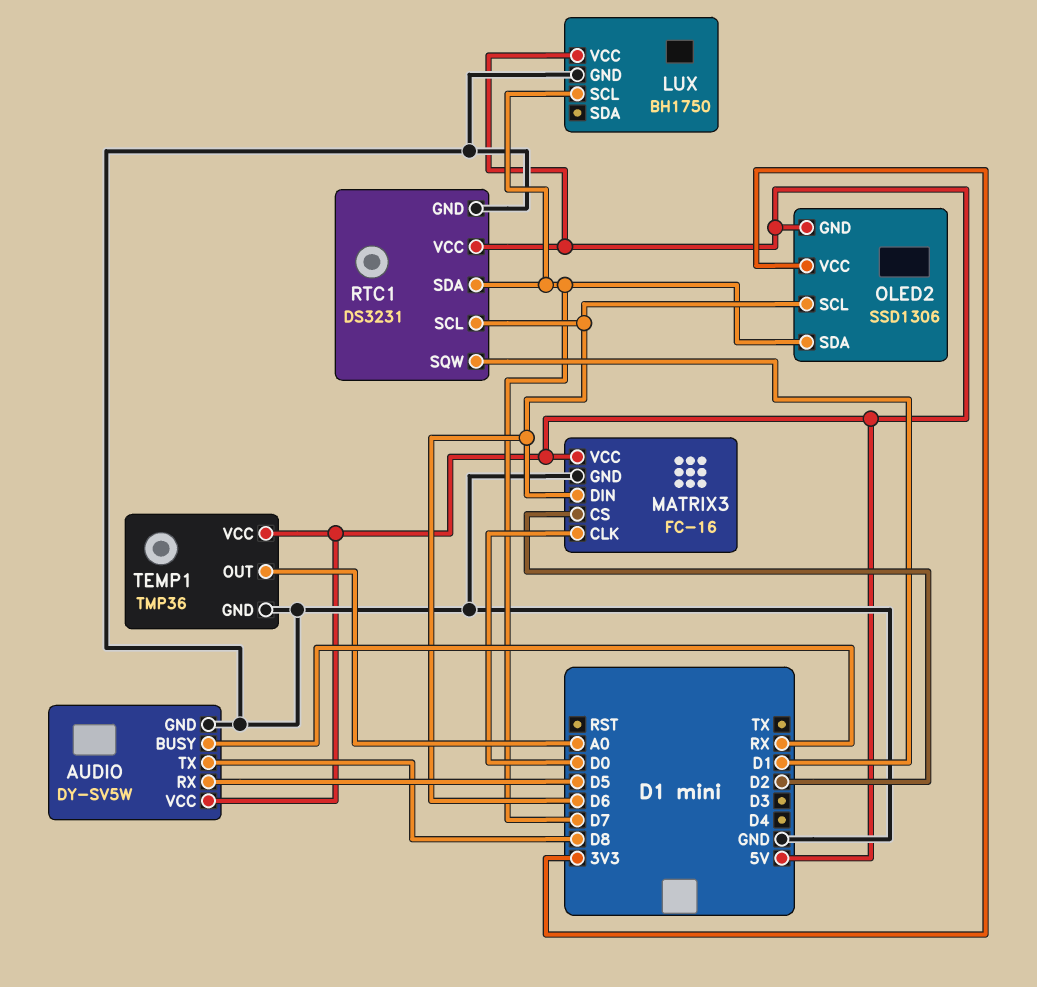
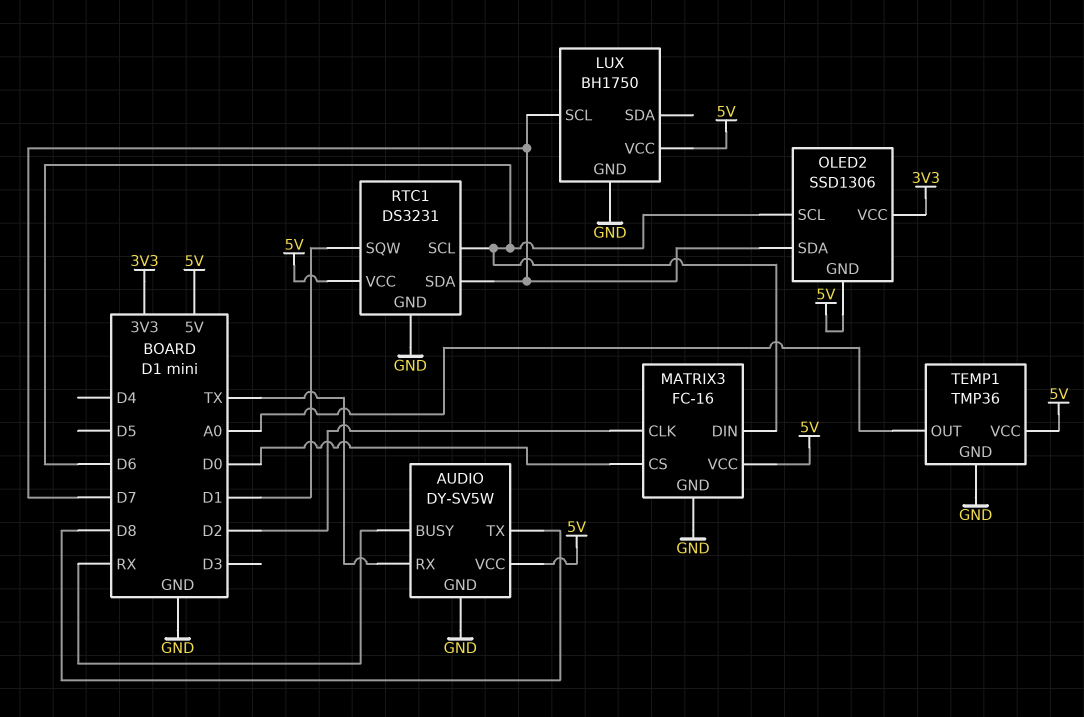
AUDIO pin RX: D5 -> TX
MATRIX3 pin CLK: D0 -> D2
MATRIX3 pin CS: D2 -> D0

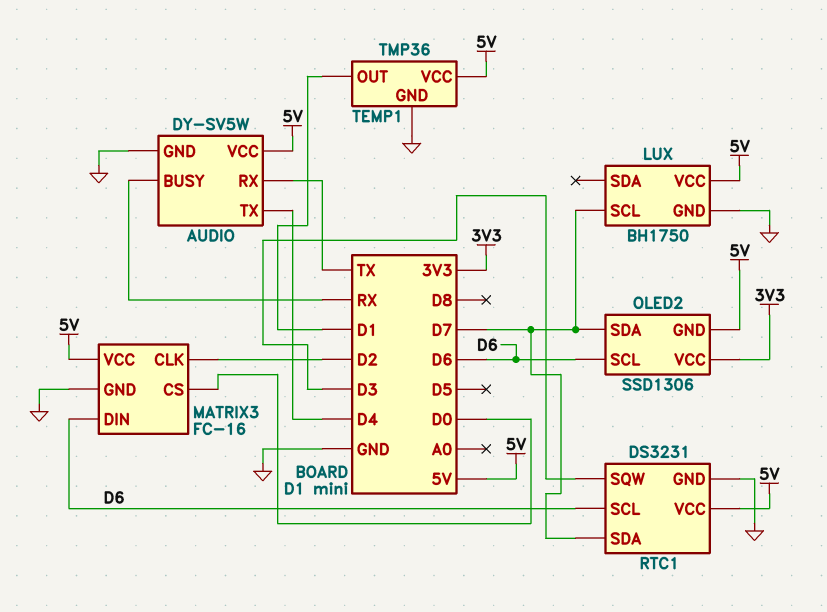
AUDIO pin TX: D8 -> D4
RTC1 pin SQW: D1 -> D3
TEMP1 pin OUT: A0 -> D1

